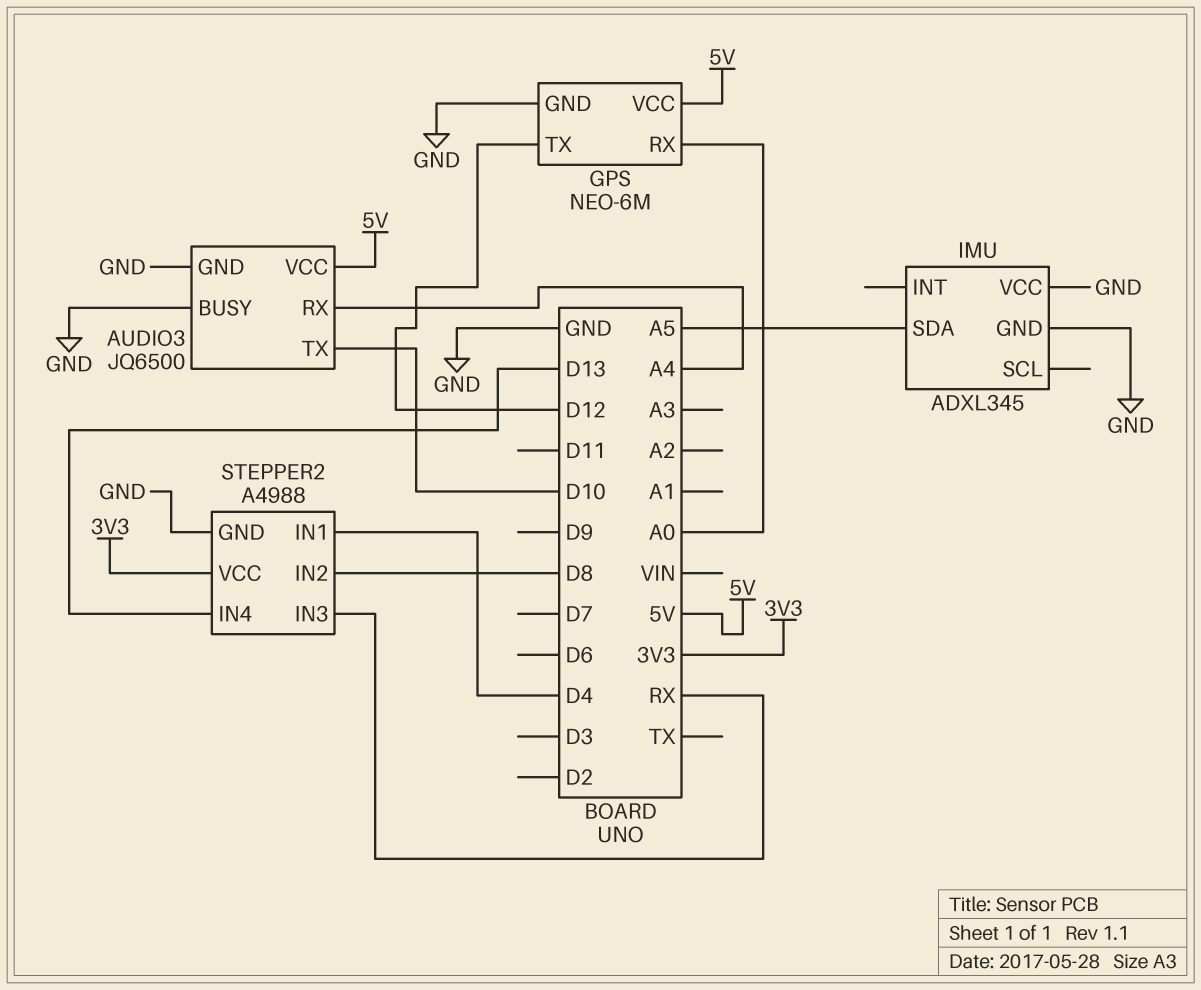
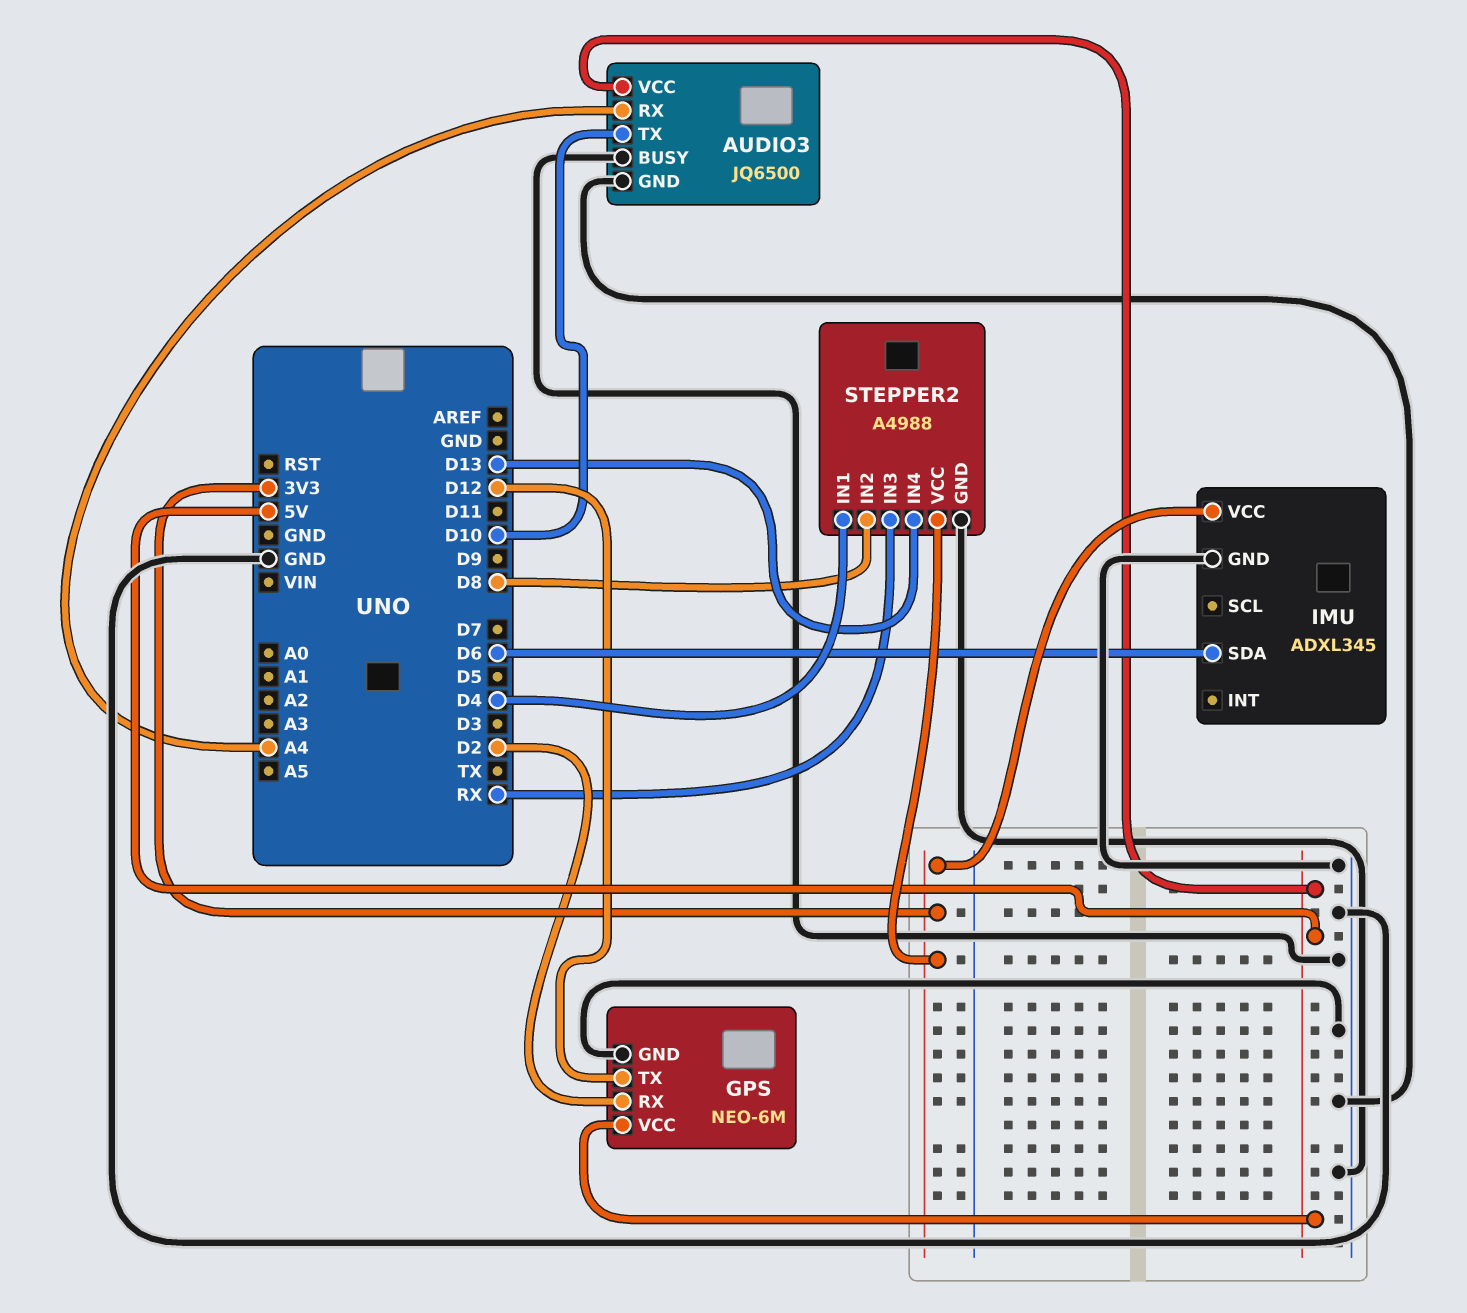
GPS pin RX: A0 -> D2
IMU pin SDA: A5 -> D6
IMU pin VCC: GND -> 3V3

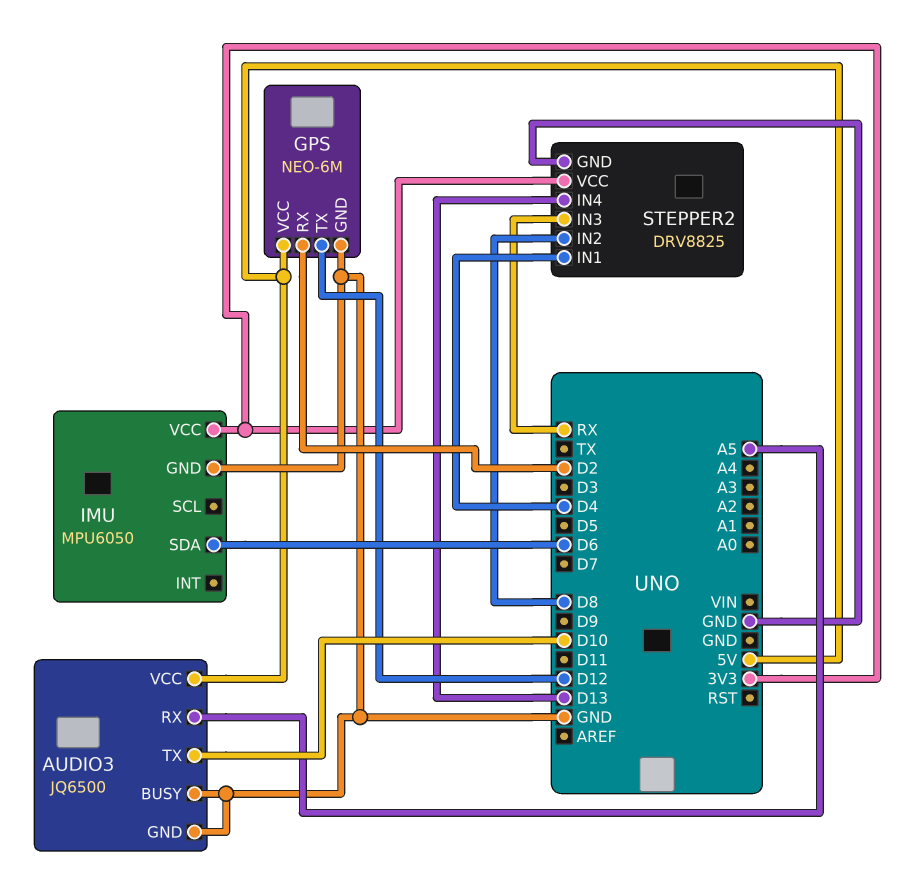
AUDIO3 pin RX: A4 -> A5
IMU: ADXL345 -> MPU6050
STEPPER2: A4988 -> DRV8825

